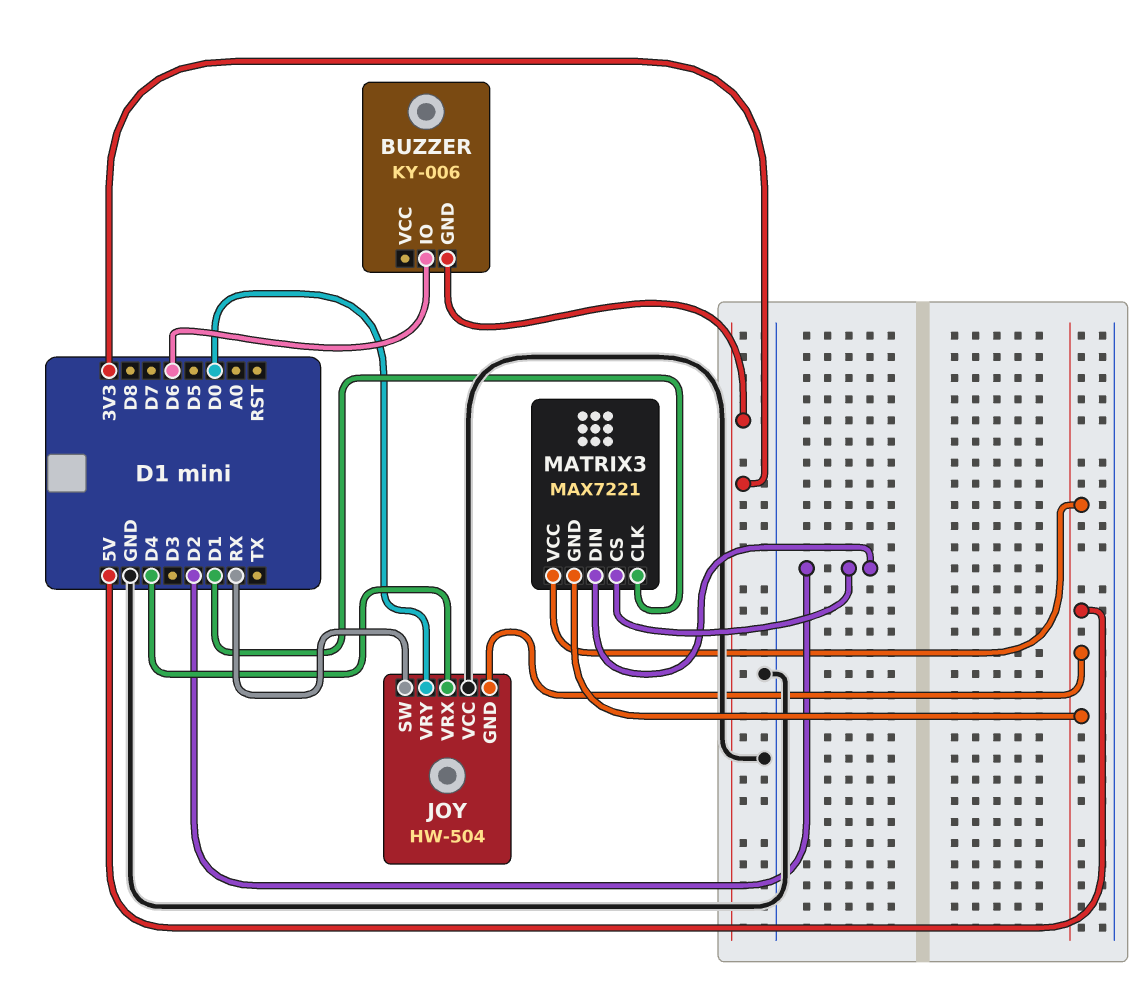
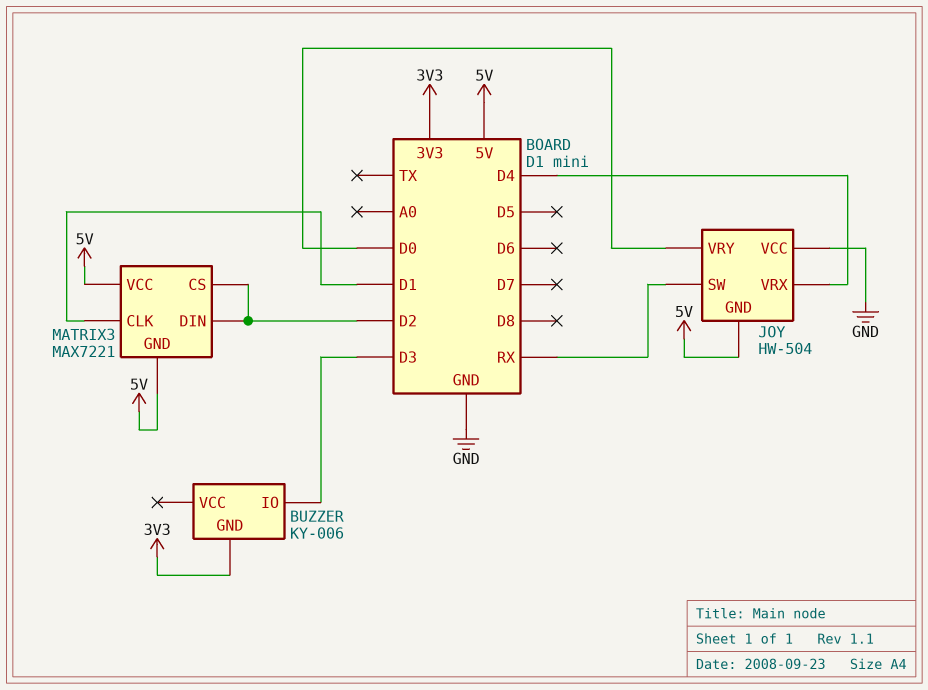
BUZZER pin IO: D6 -> D3

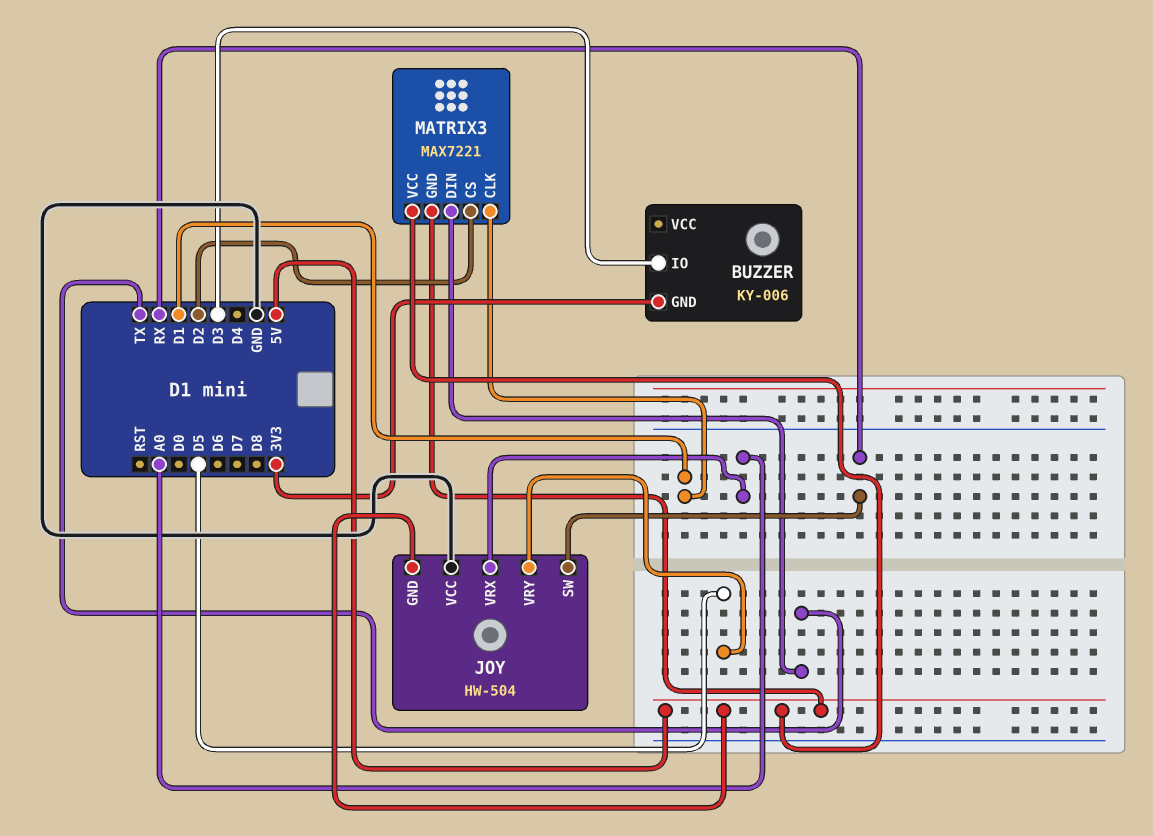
JOY pin VRX: D4 -> A0
JOY pin VRY: D0 -> D5
MATRIX3 pin DIN: D2 -> TX

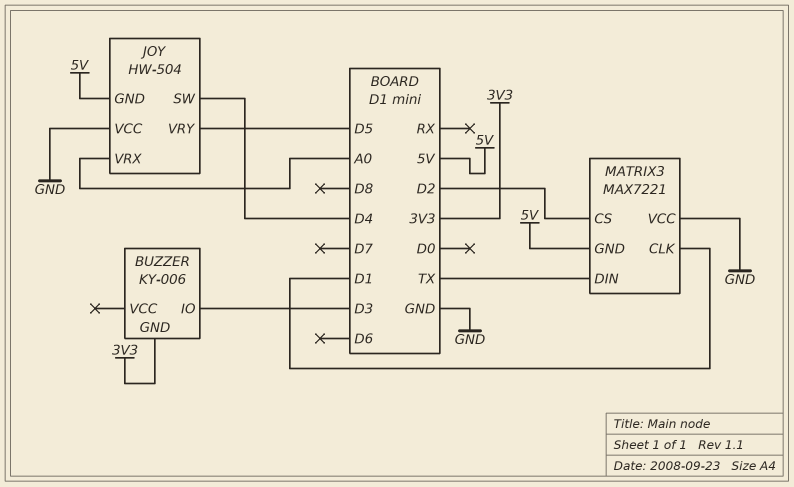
JOY pin SW: RX -> D4
MATRIX3 pin VCC: 5V -> GND

